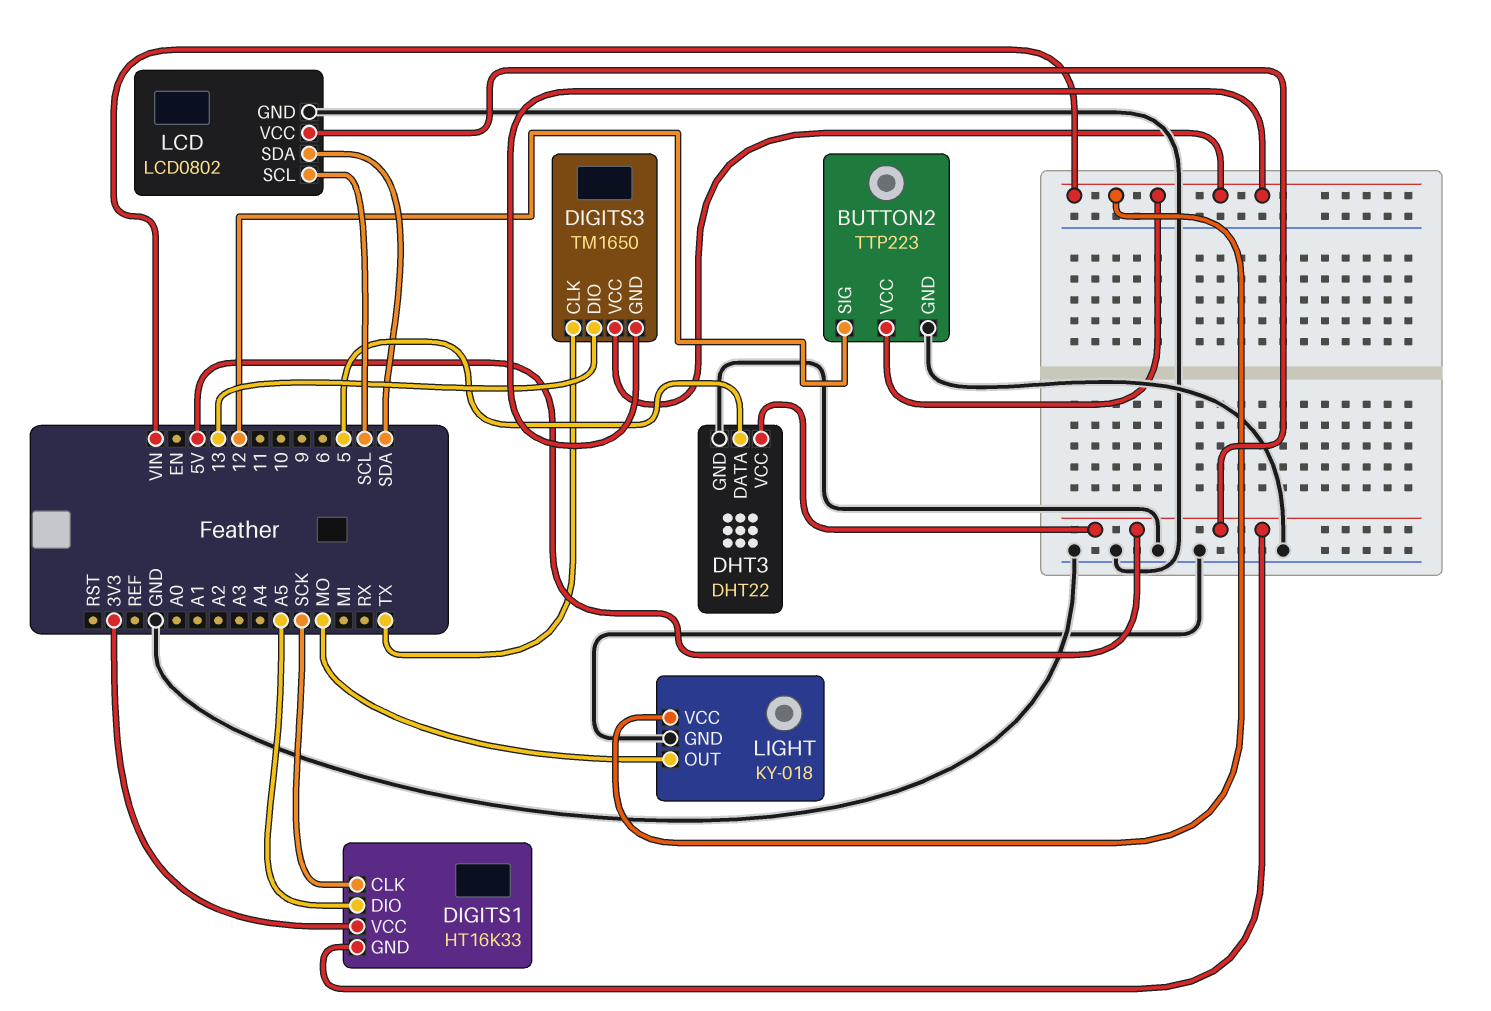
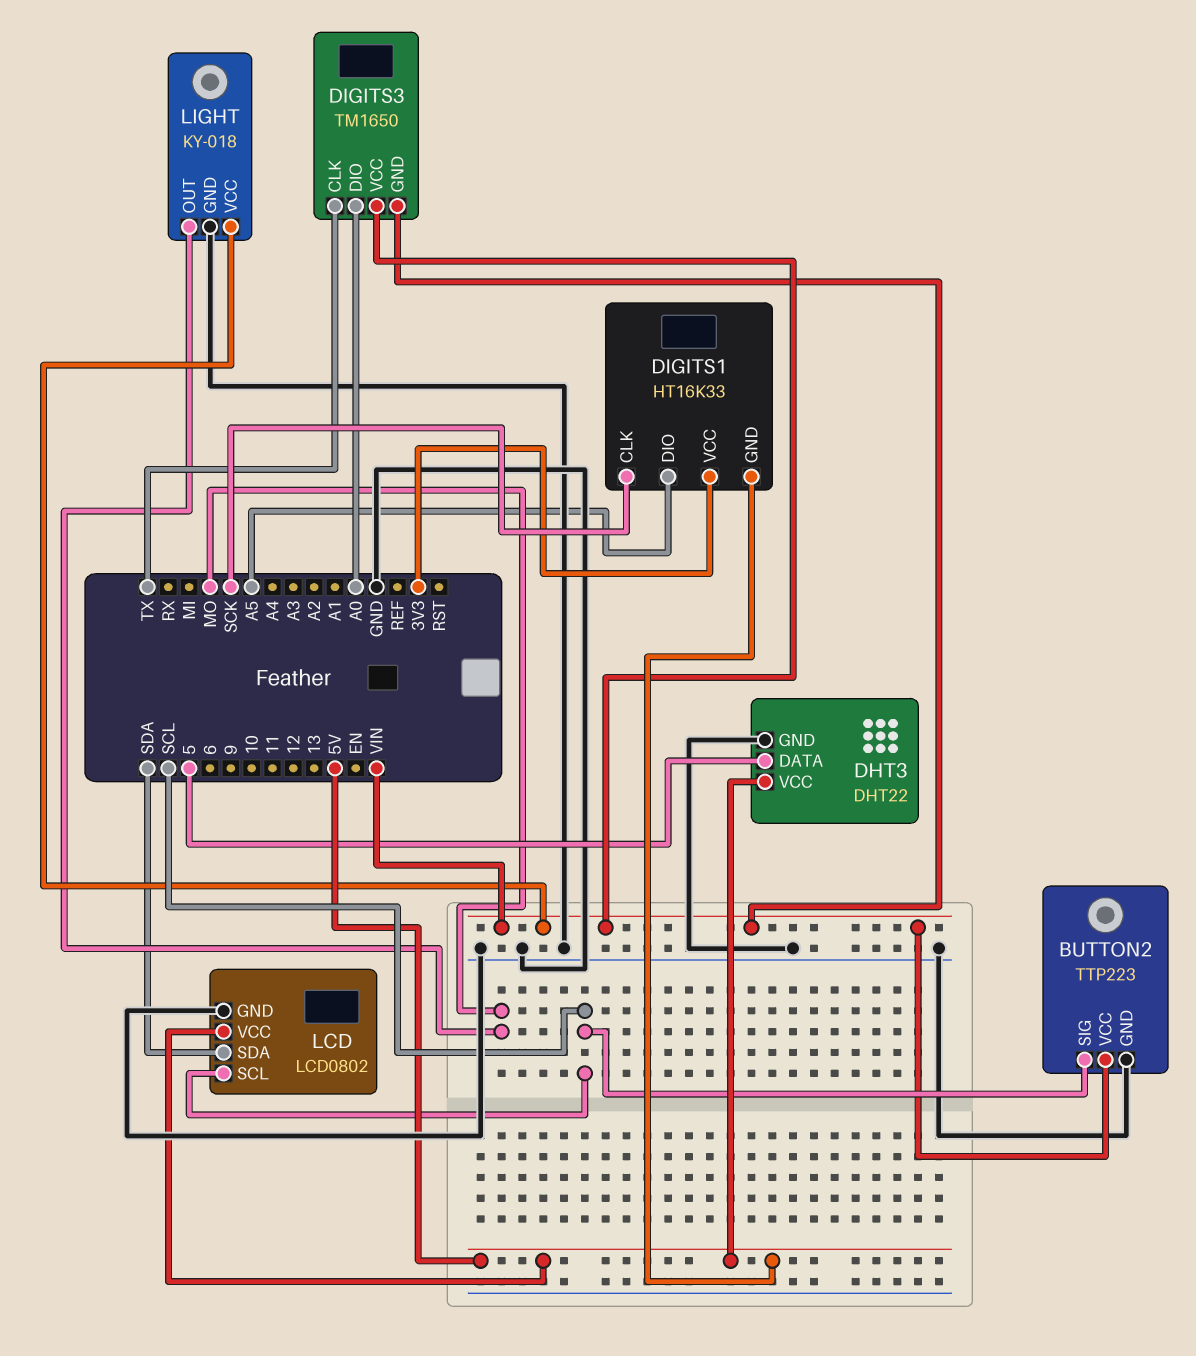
BUTTON2 pin SIG: 12 -> SCL
DIGITS3 pin DIO: 13 -> A0

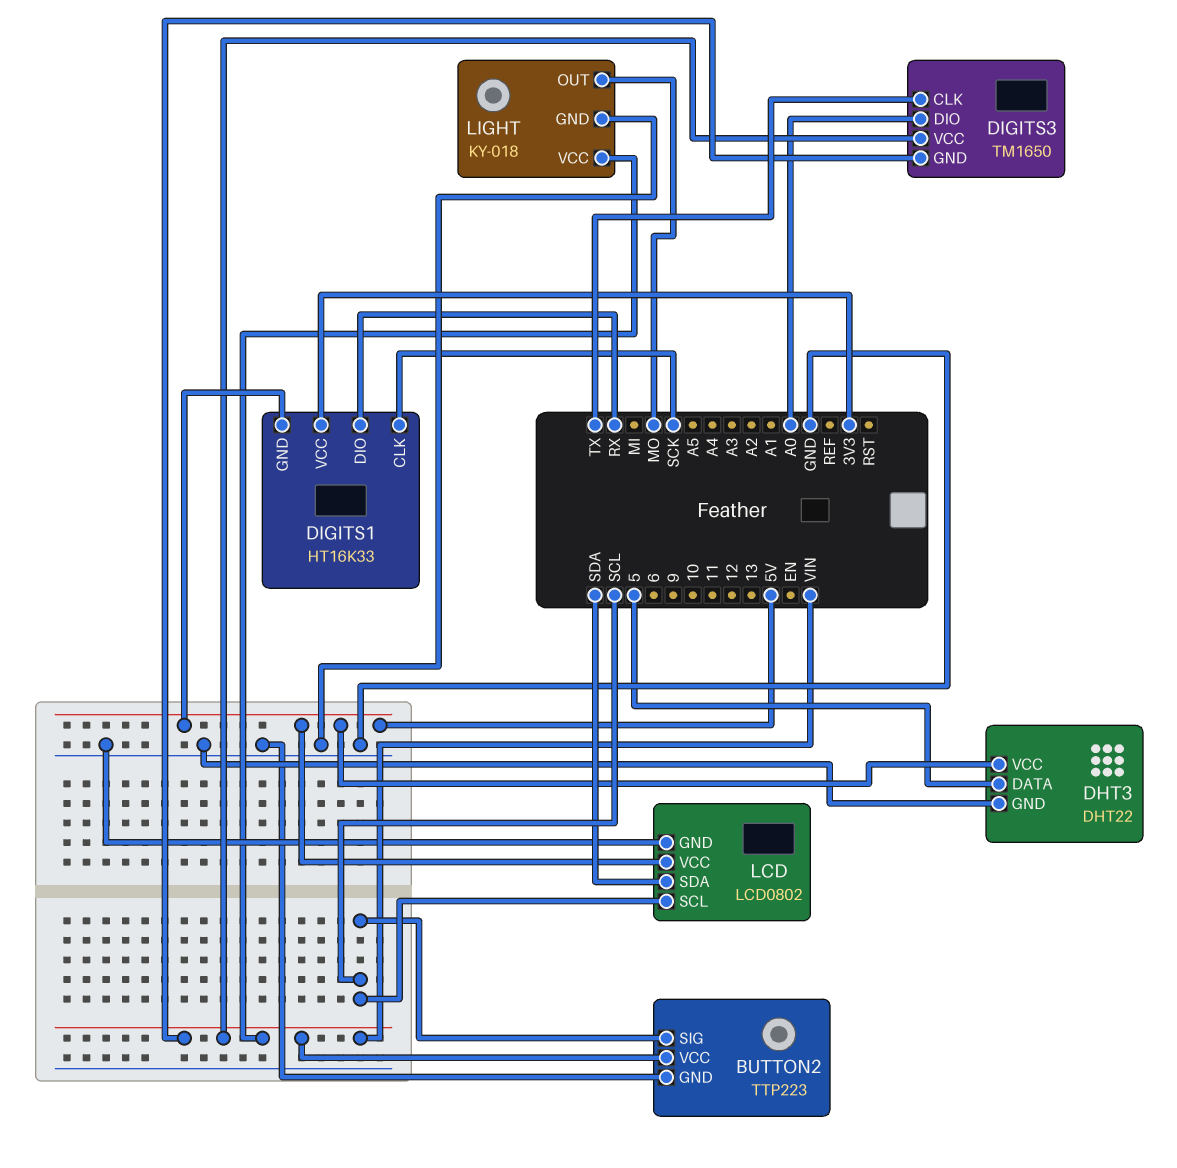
DIGITS1 pin DIO: A5 -> RX

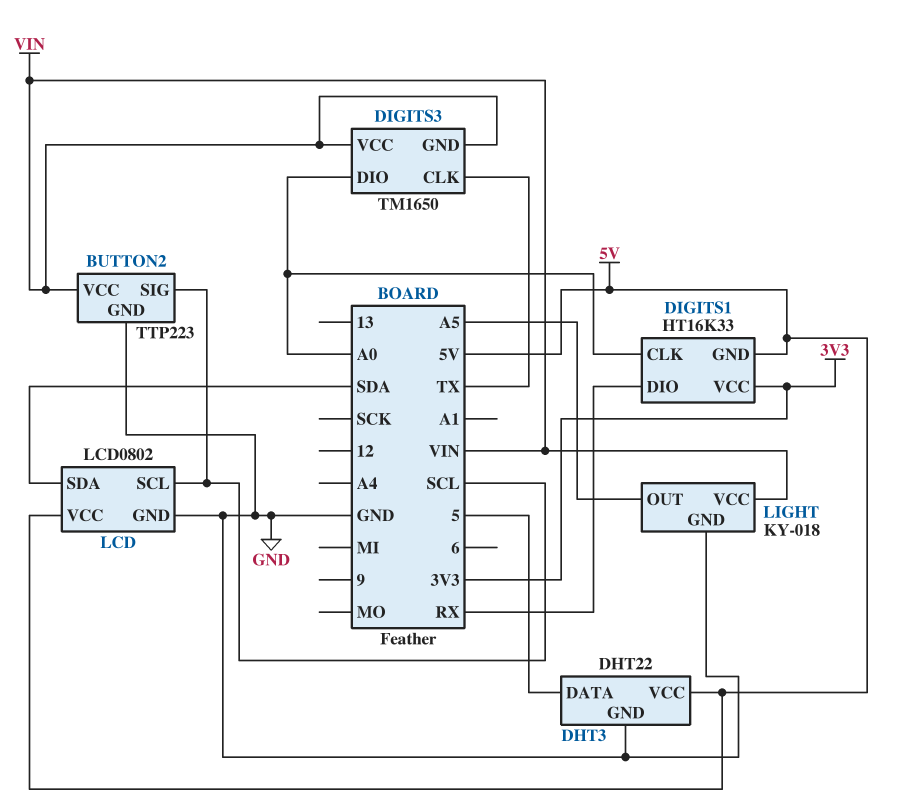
DIGITS1 pin CLK: SCK -> A0
LIGHT pin OUT: MO -> A5

